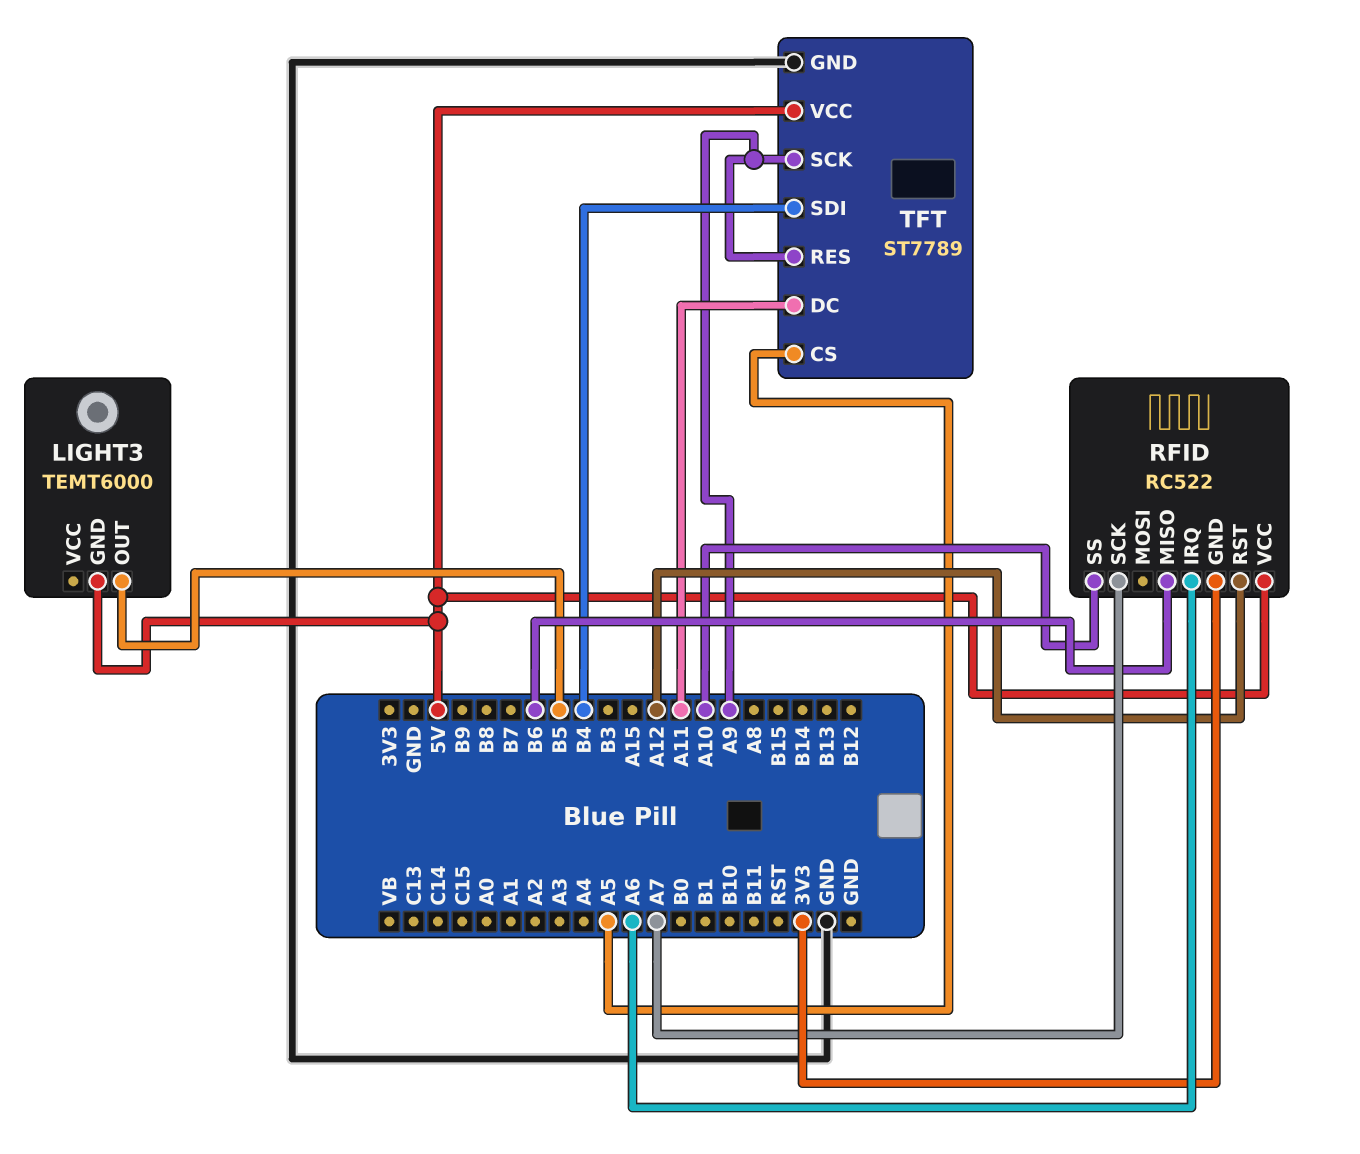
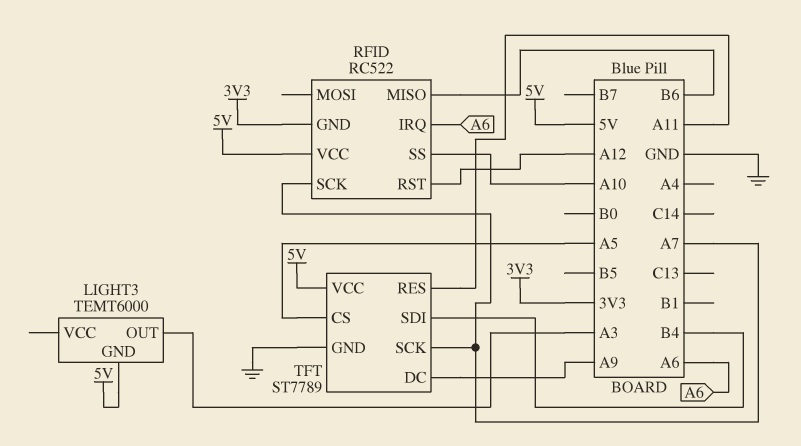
LIGHT3 pin OUT: B5 -> A3
TFT pin DC: A11 -> A9
TFT pin RES: A9 -> A11
TFT pin SCK: A9 -> A7

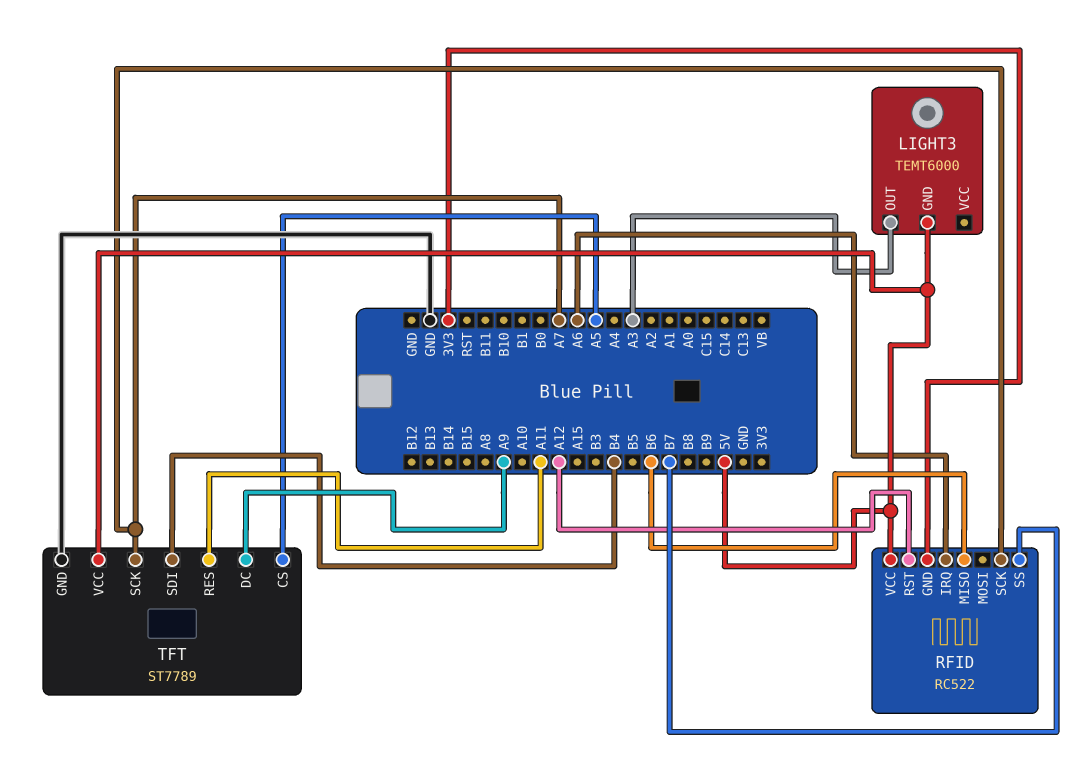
RFID pin SS: A10 -> B7

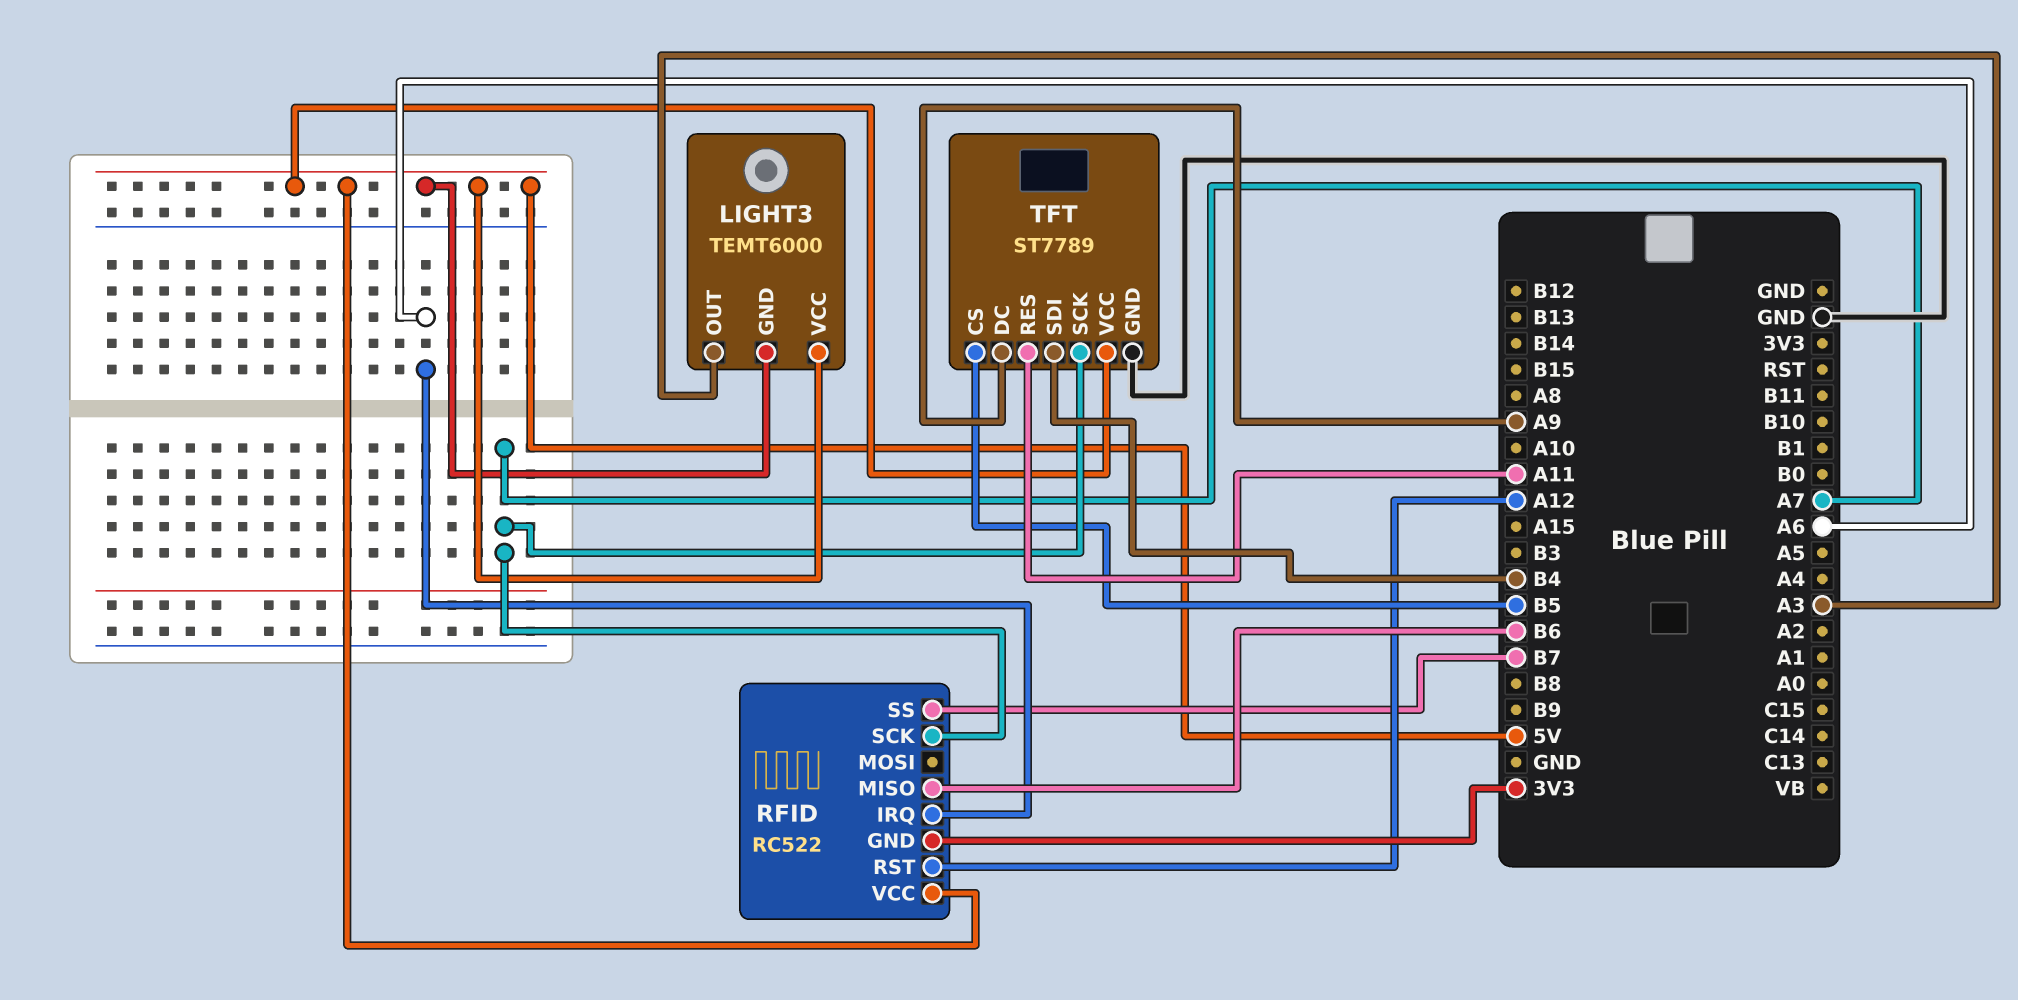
LIGHT3 pin VCC: none -> 5V
TFT pin CS: A5 -> B5

